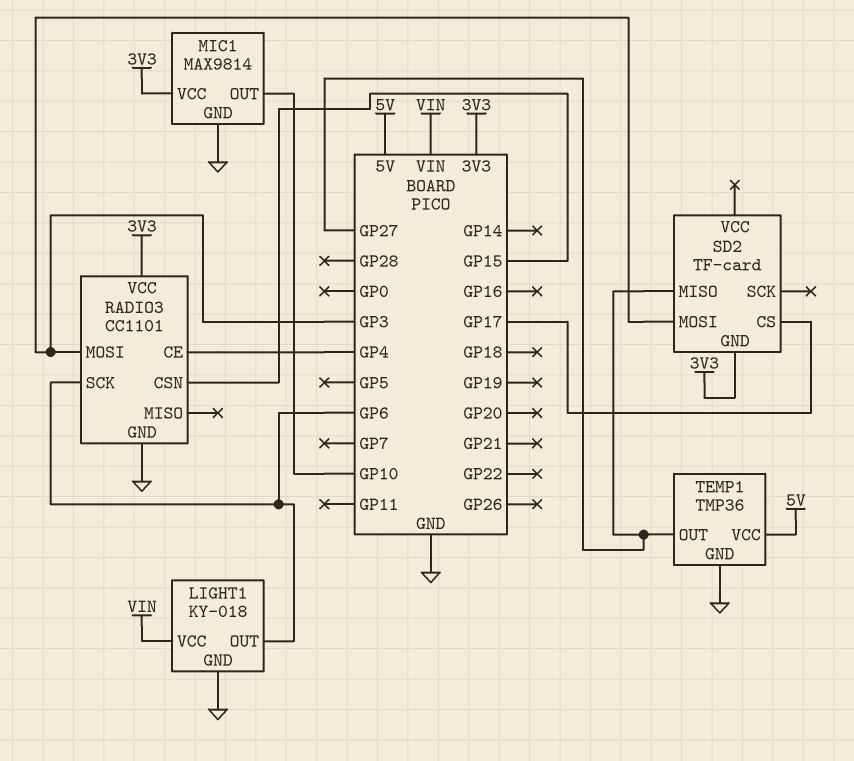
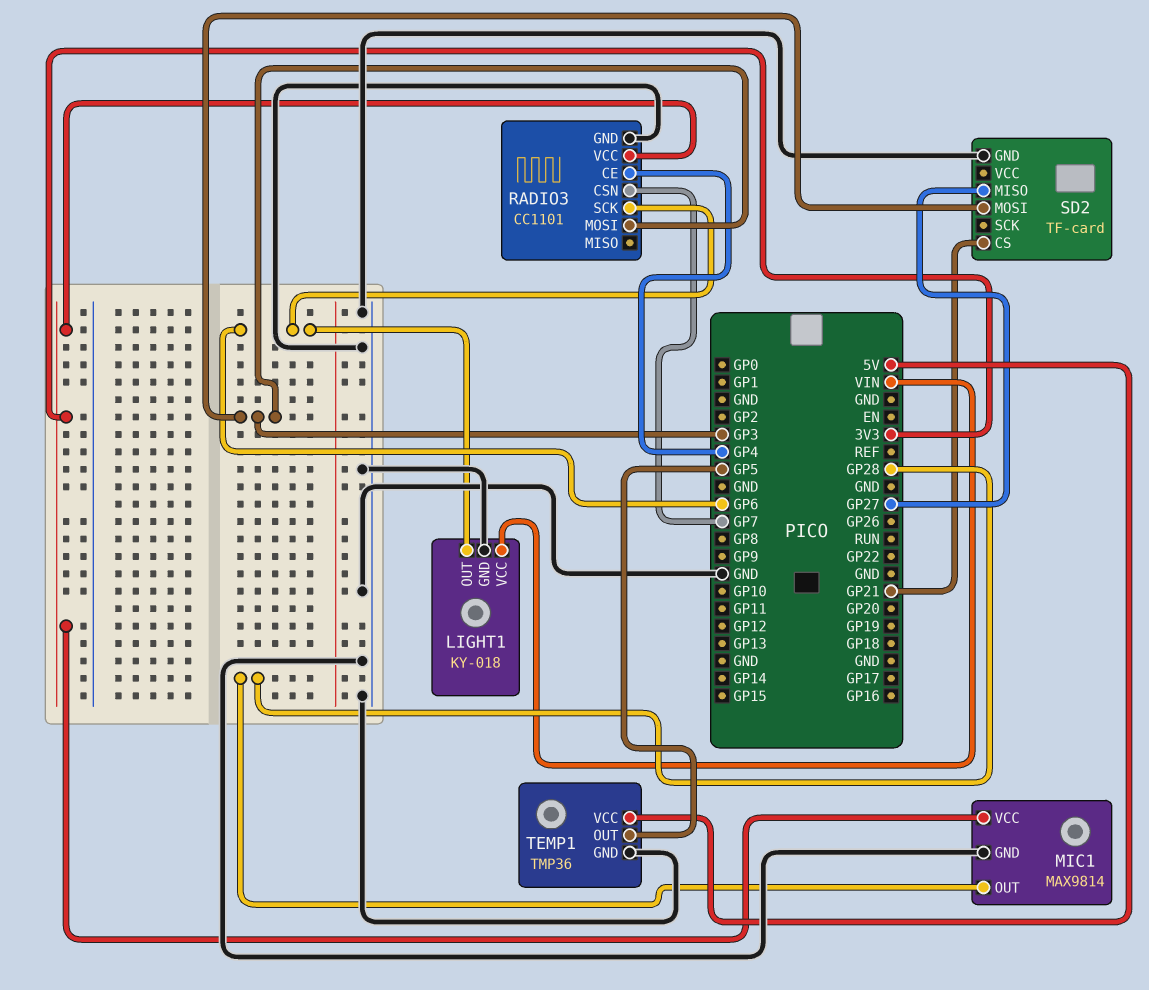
MIC1 pin OUT: GP10 -> GP28
RADIO3 pin CSN: GP15 -> GP7
SD2 pin CS: GP17 -> GP21
SD2 pin GND: 3V3 -> GND
TEMP1 pin OUT: GP27 -> GP5

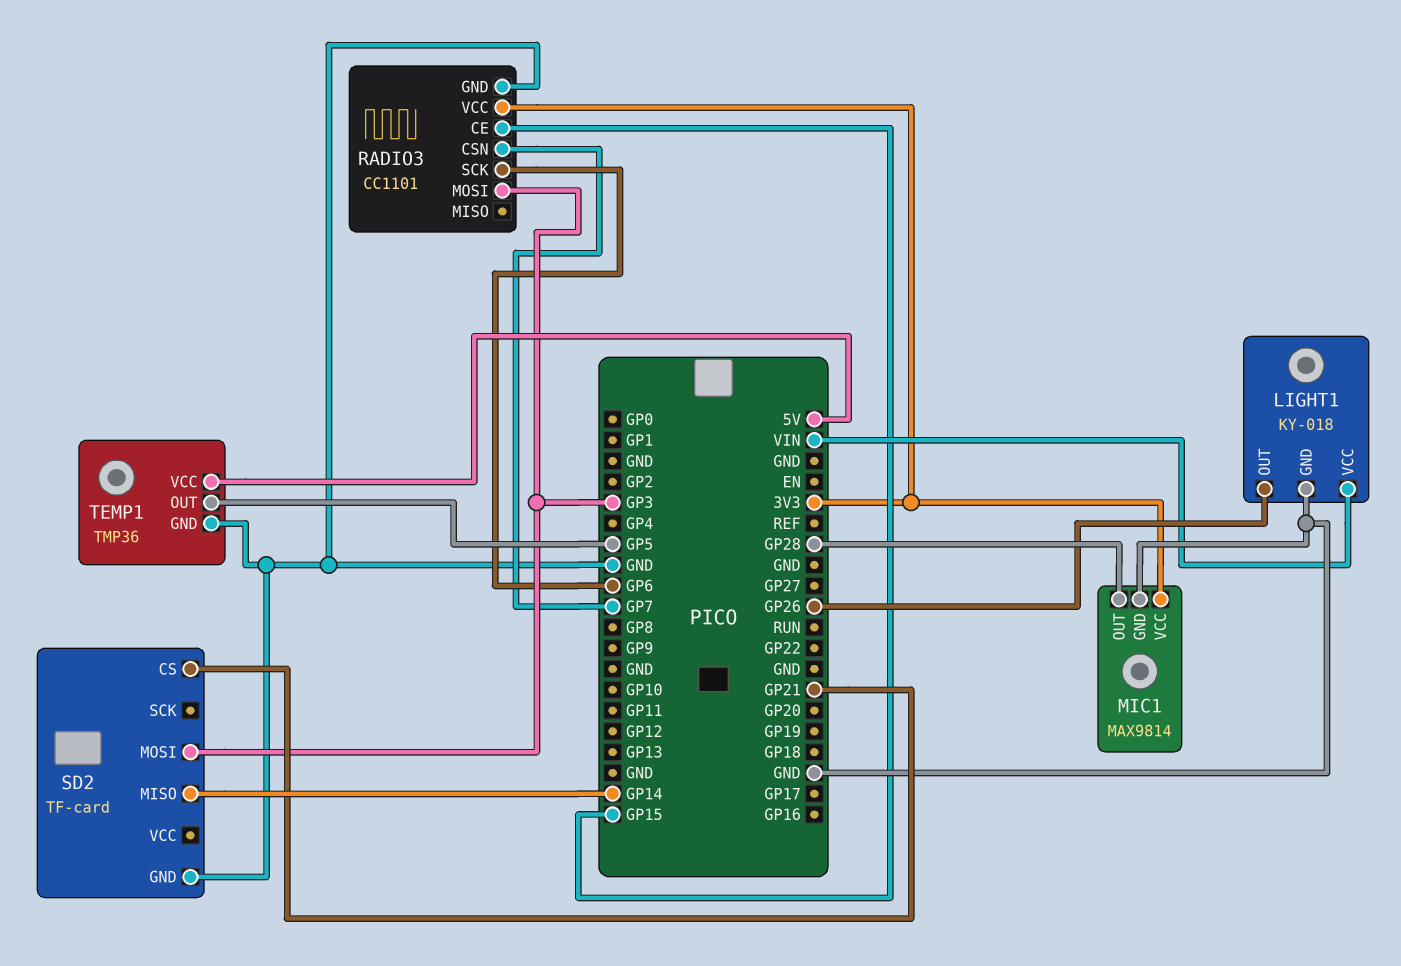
LIGHT1 pin OUT: GP6 -> GP26
RADIO3 pin CE: GP4 -> GP15
SD2 pin MISO: GP27 -> GP14

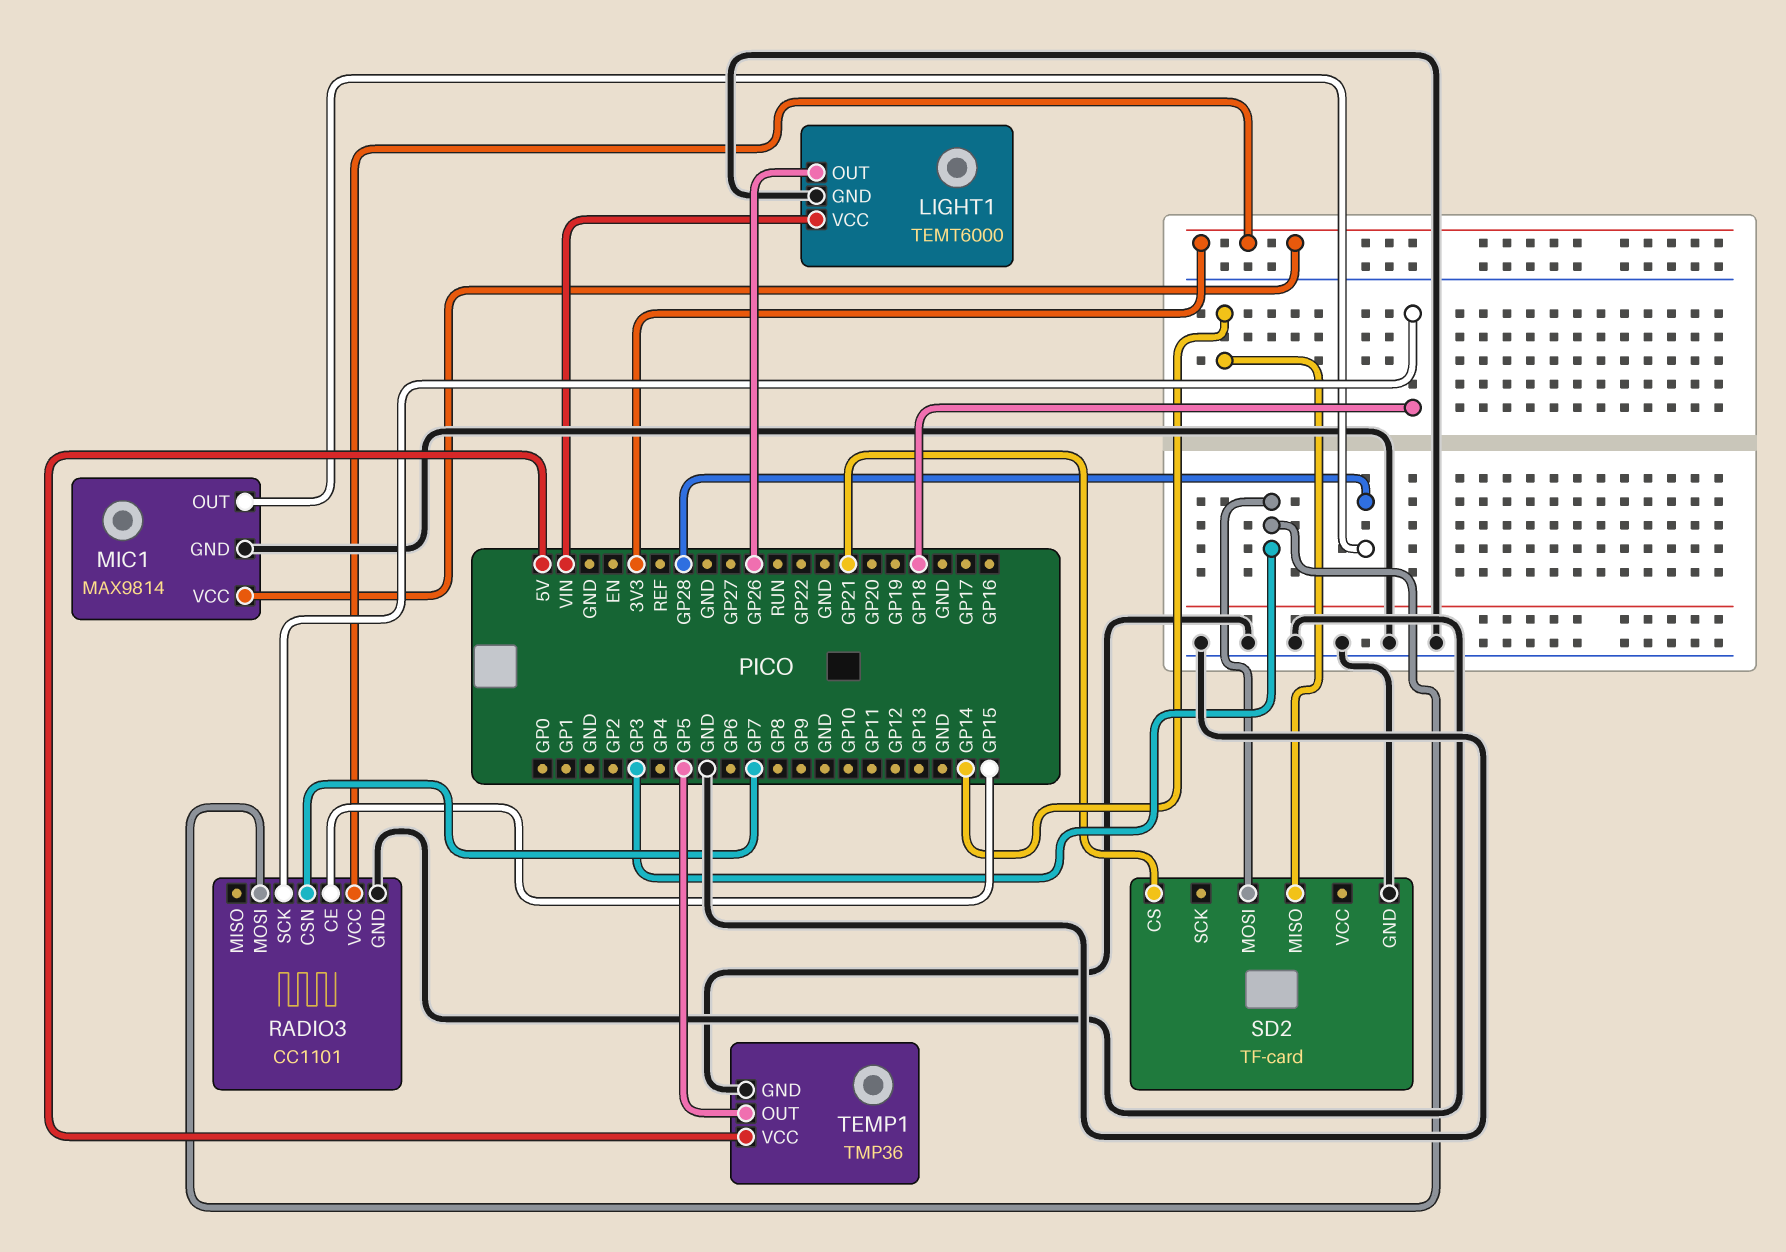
LIGHT1: KY-018 -> TEMT6000
RADIO3 pin SCK: GP6 -> GP18

